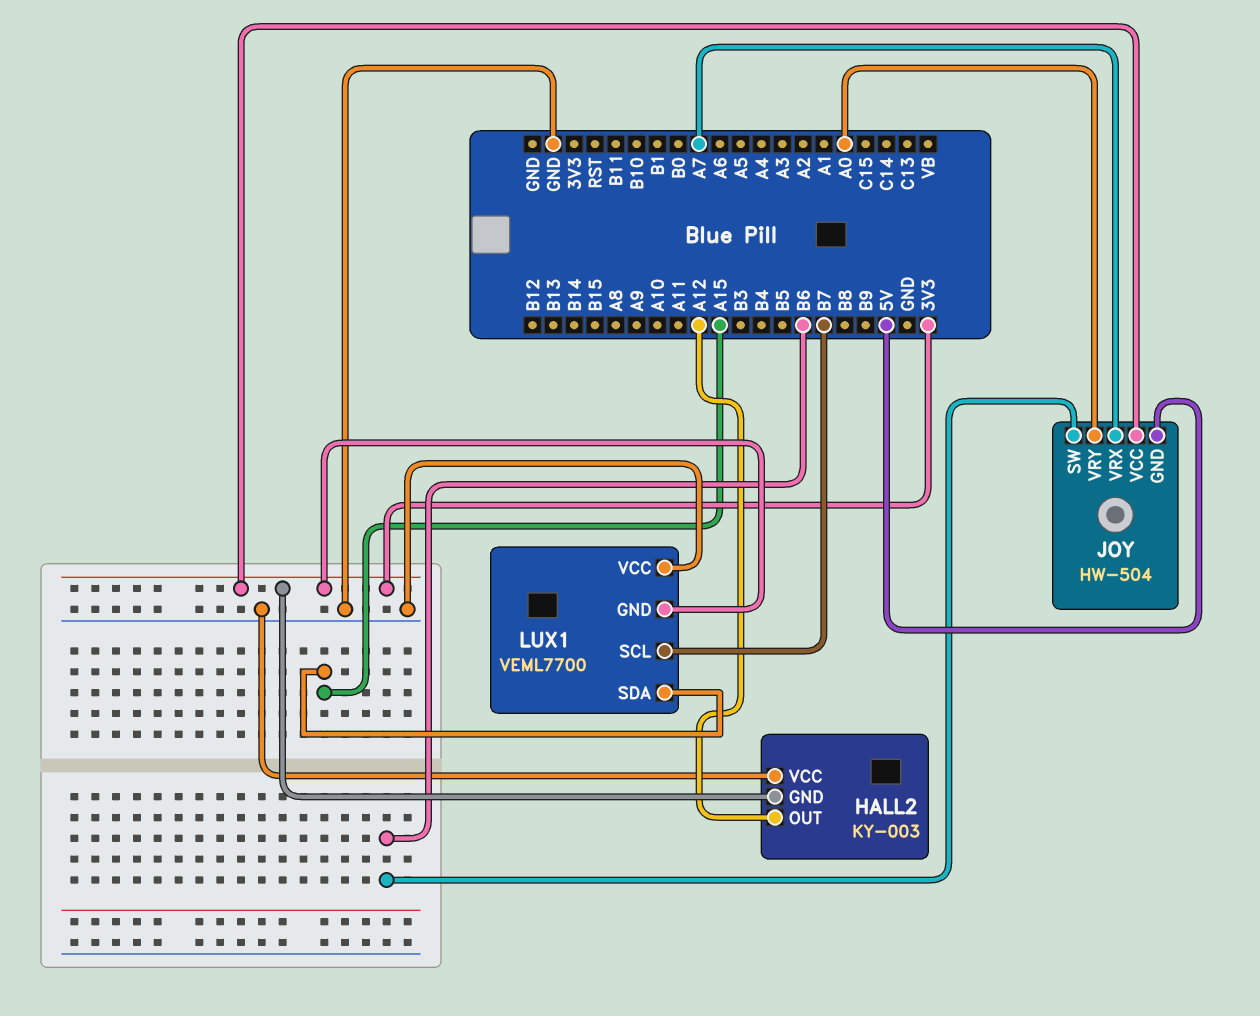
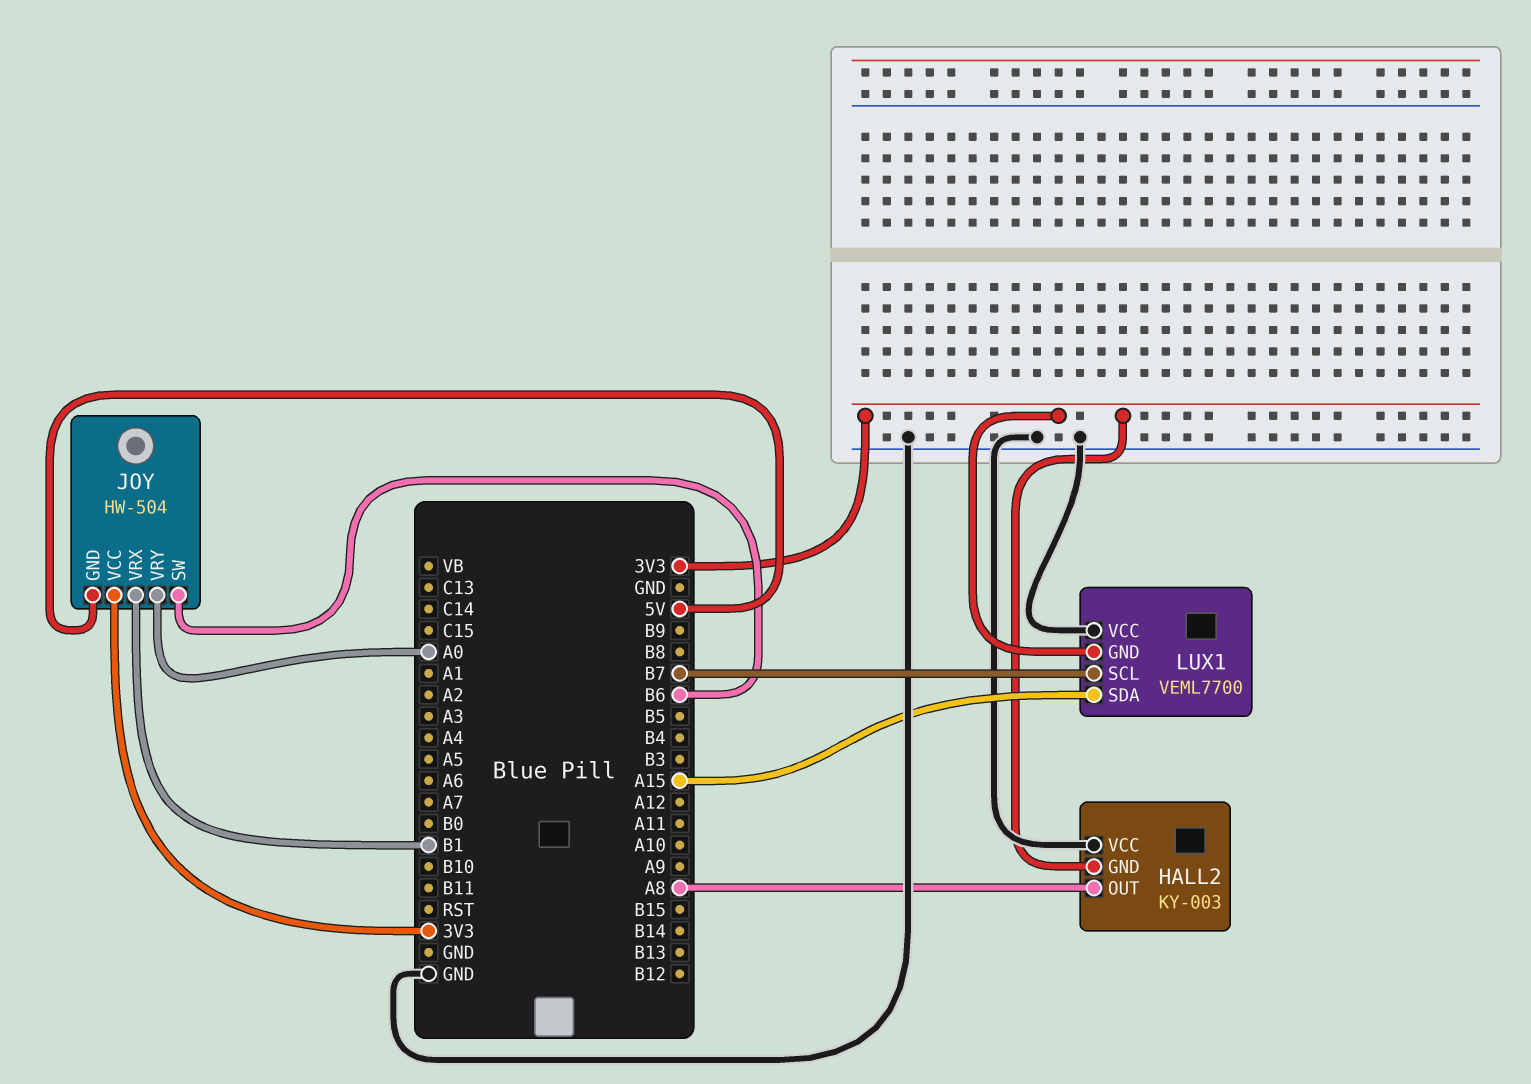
HALL2 pin OUT: A12 -> A8
JOY pin VRX: A7 -> B1

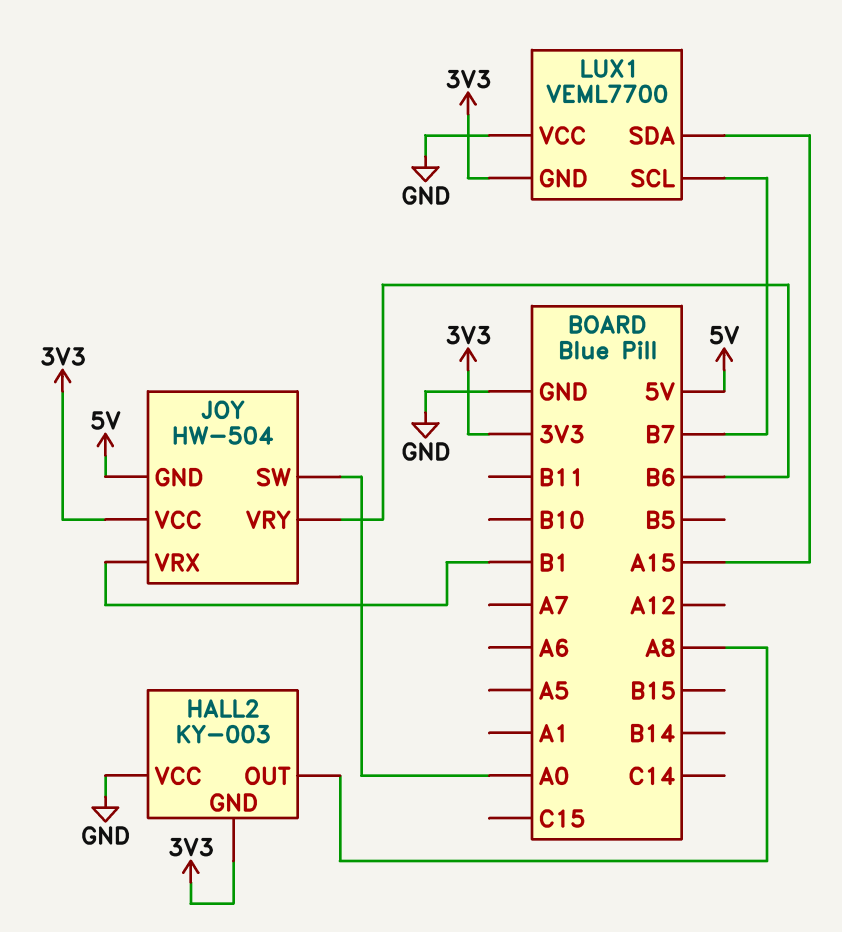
JOY pin SW: B6 -> A0
JOY pin VRY: A0 -> B6

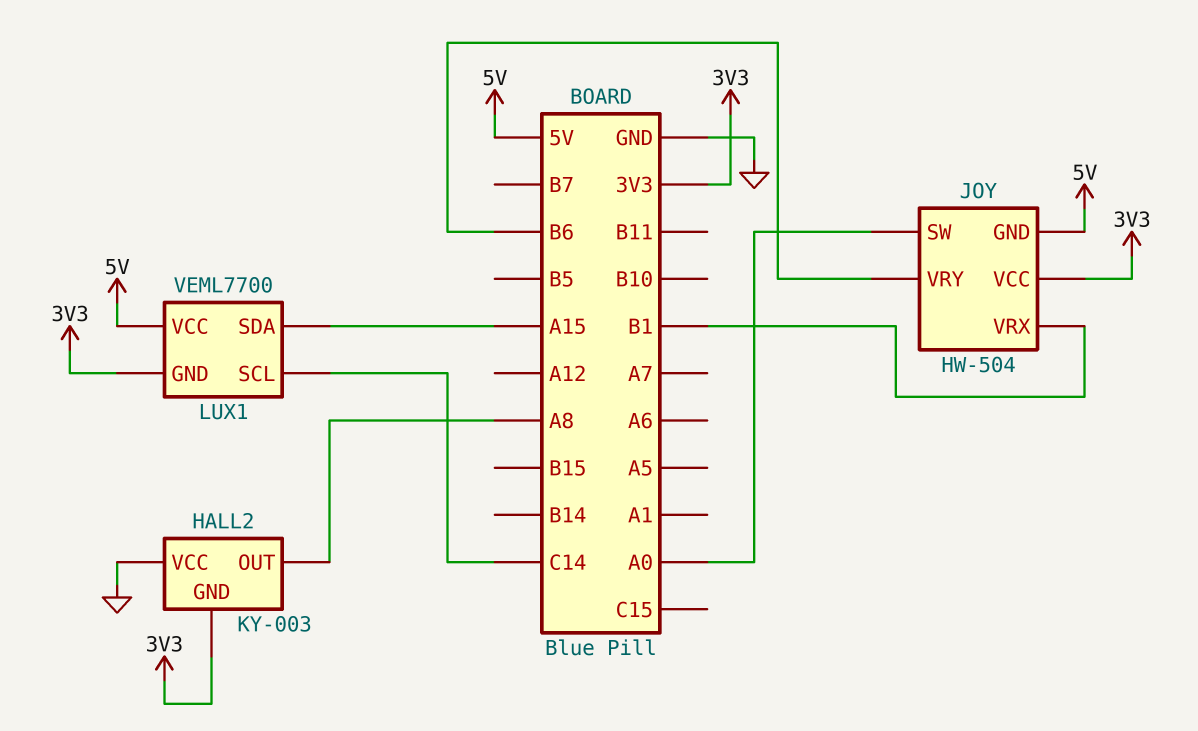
LUX1 pin SCL: B7 -> C14
LUX1 pin VCC: GND -> 5V

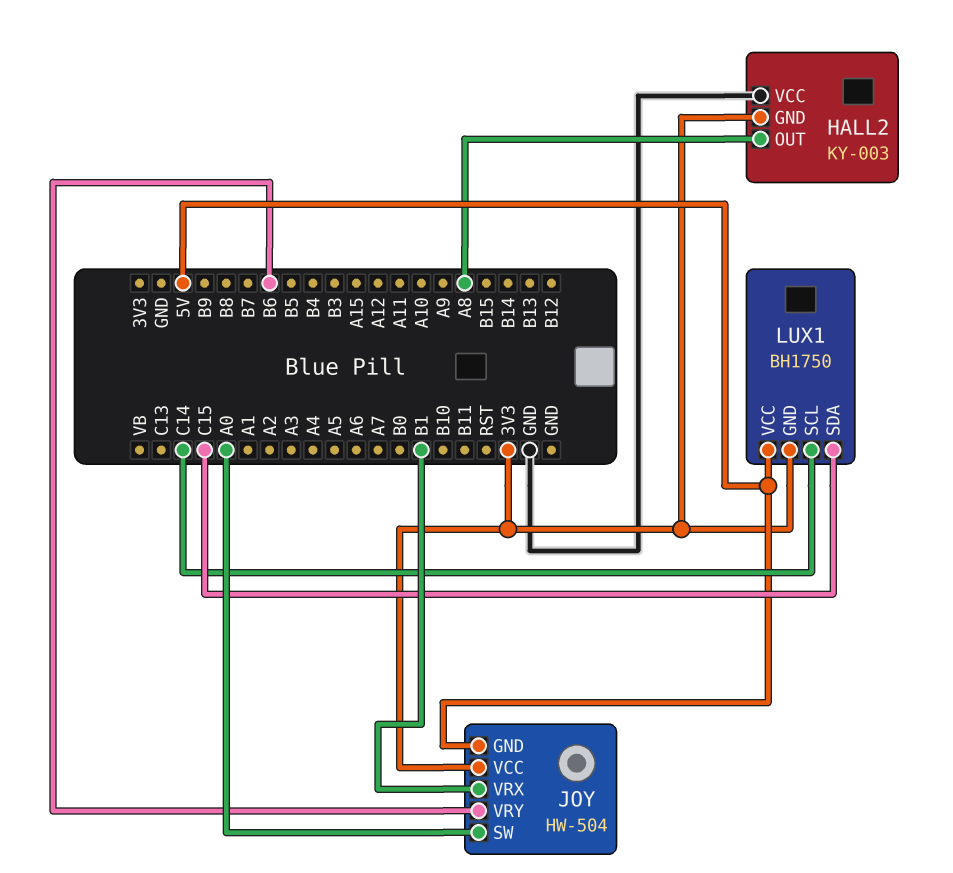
LUX1: VEML7700 -> BH1750
LUX1 pin SDA: A15 -> C15

